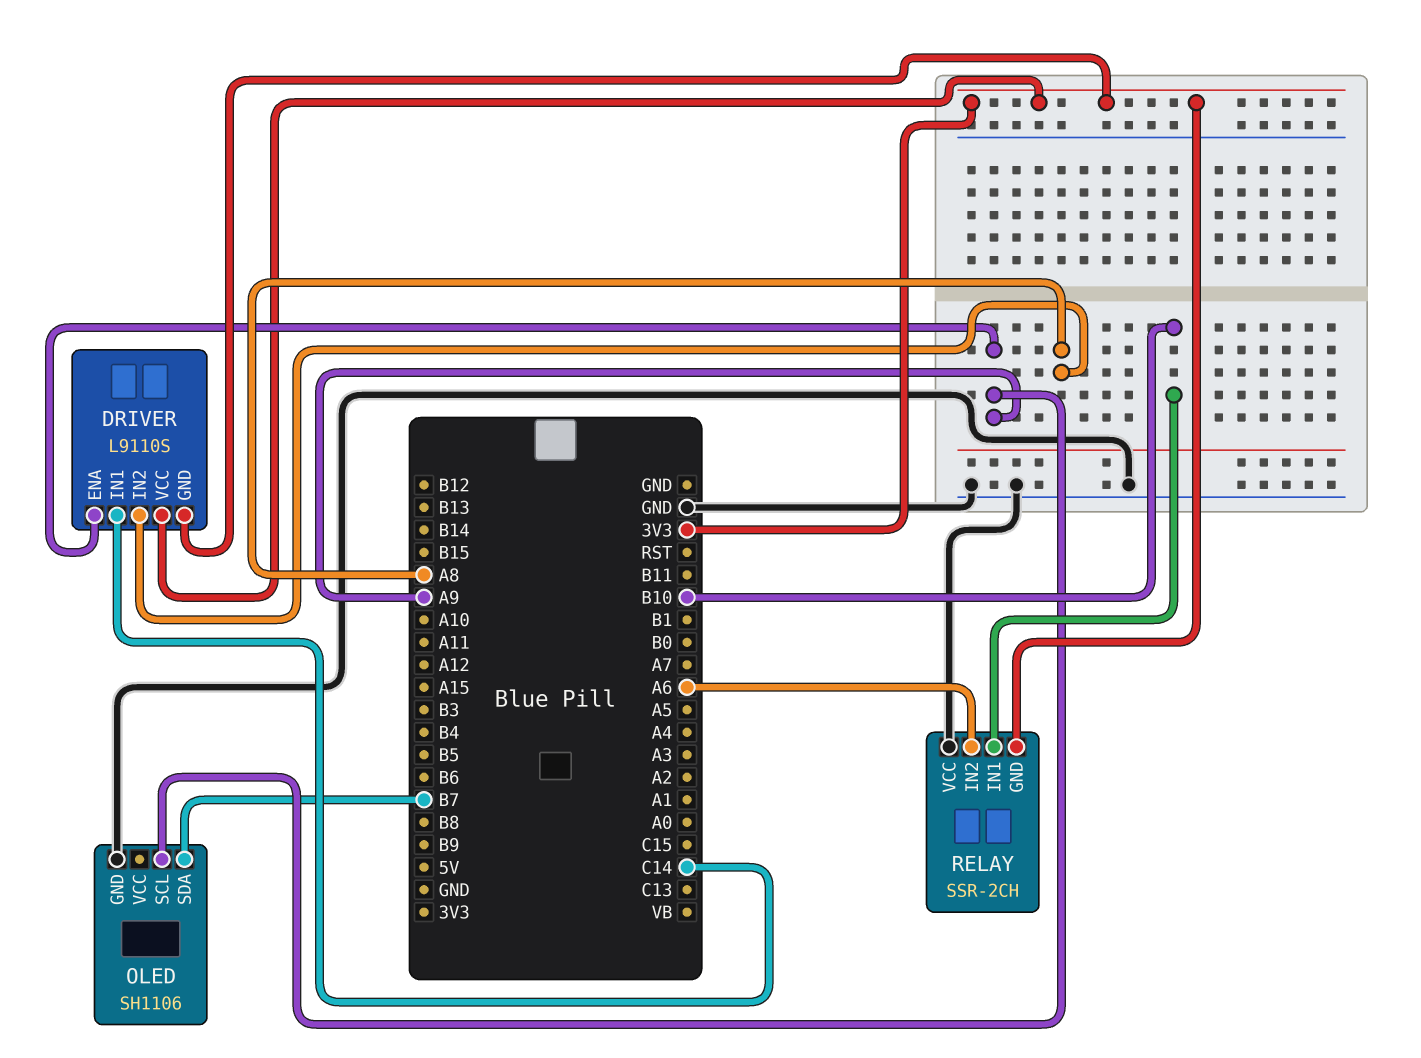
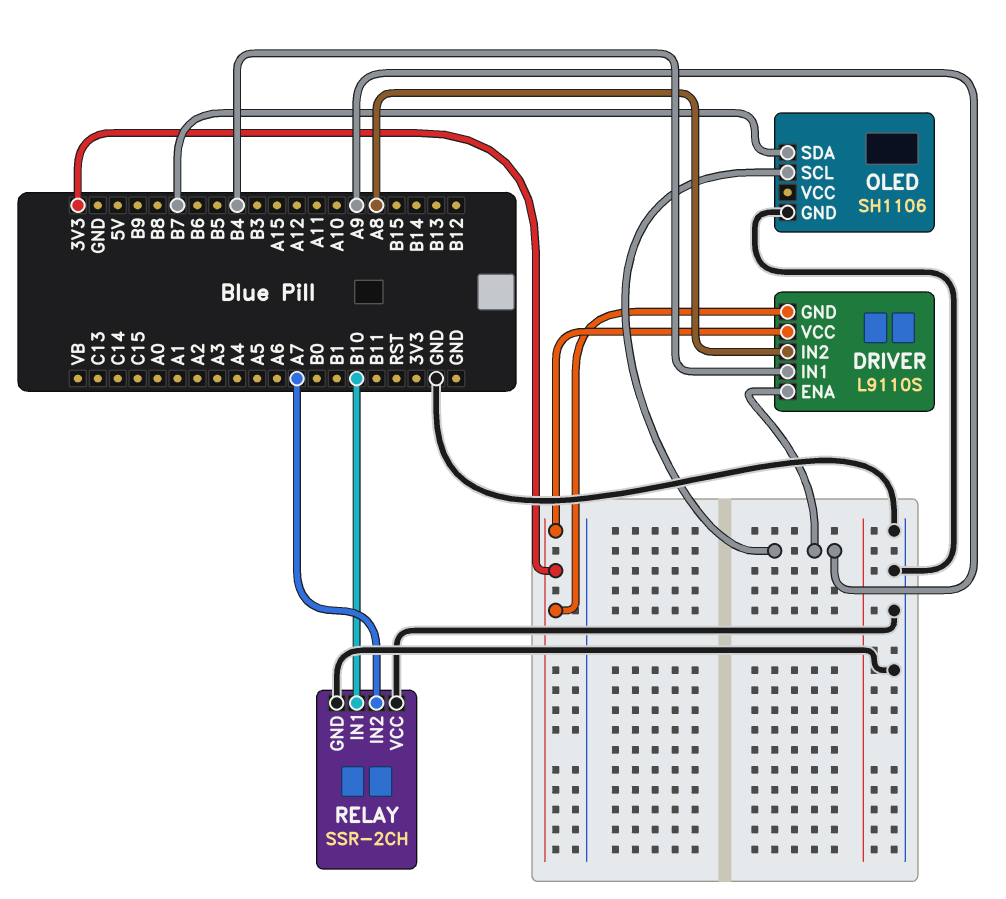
DRIVER pin IN1: C14 -> B4
RELAY pin GND: 3V3 -> GND
RELAY pin IN2: A6 -> A7

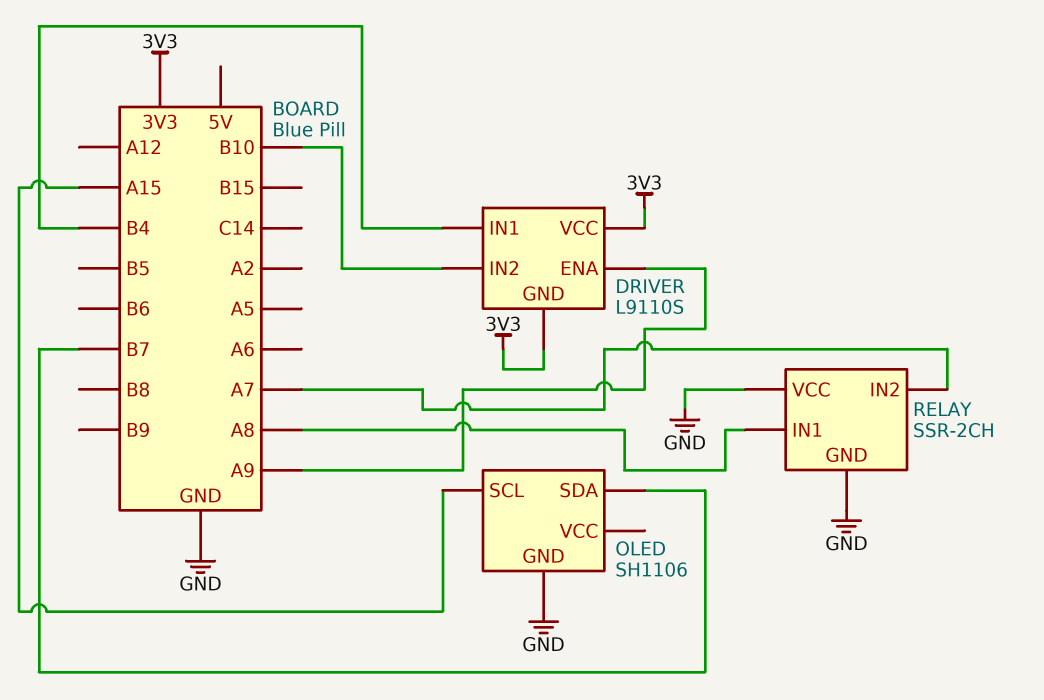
DRIVER pin IN2: A8 -> B10
OLED pin SCL: A9 -> A15
RELAY pin IN1: B10 -> A8

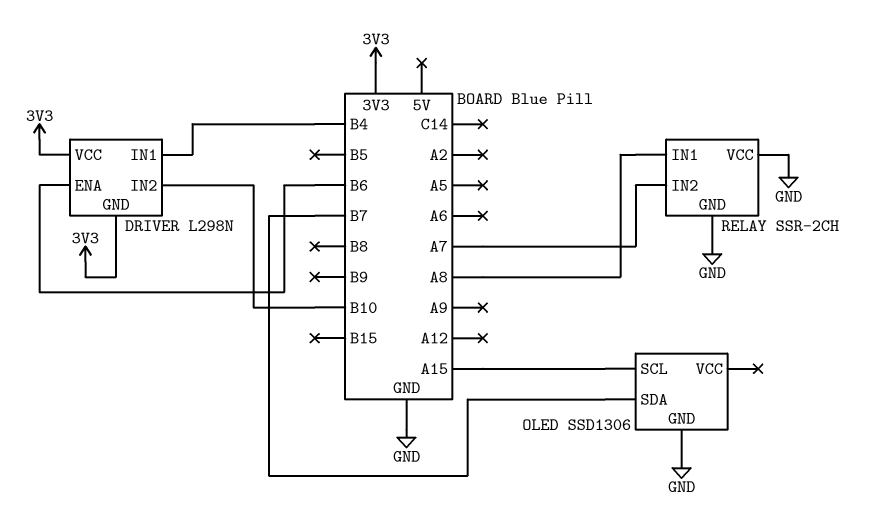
DRIVER: L9110S -> L298N
DRIVER pin ENA: A9 -> B6
OLED: SH1106 -> SSD1306

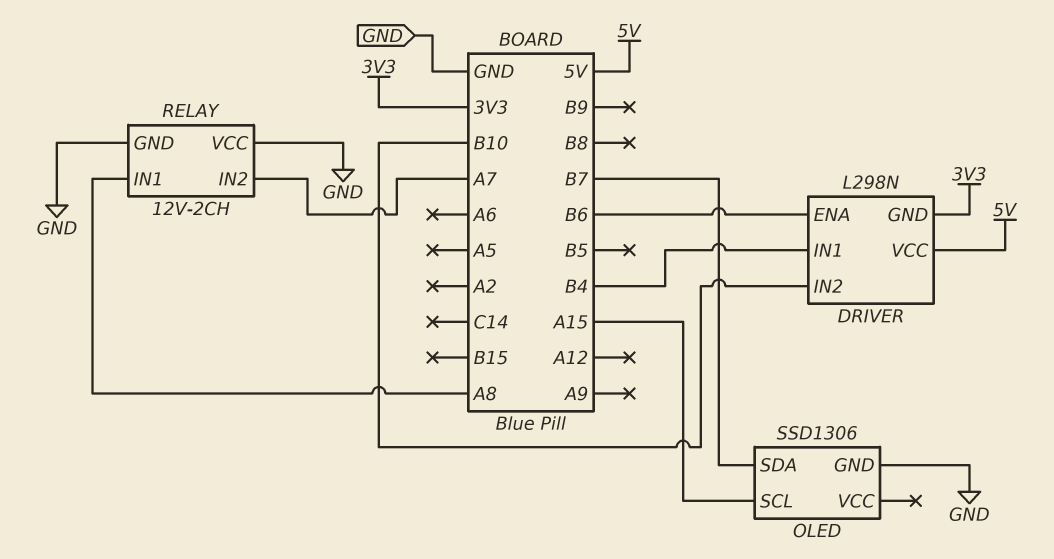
DRIVER pin VCC: 3V3 -> 5V
RELAY: SSR-2CH -> 12V-2CH

